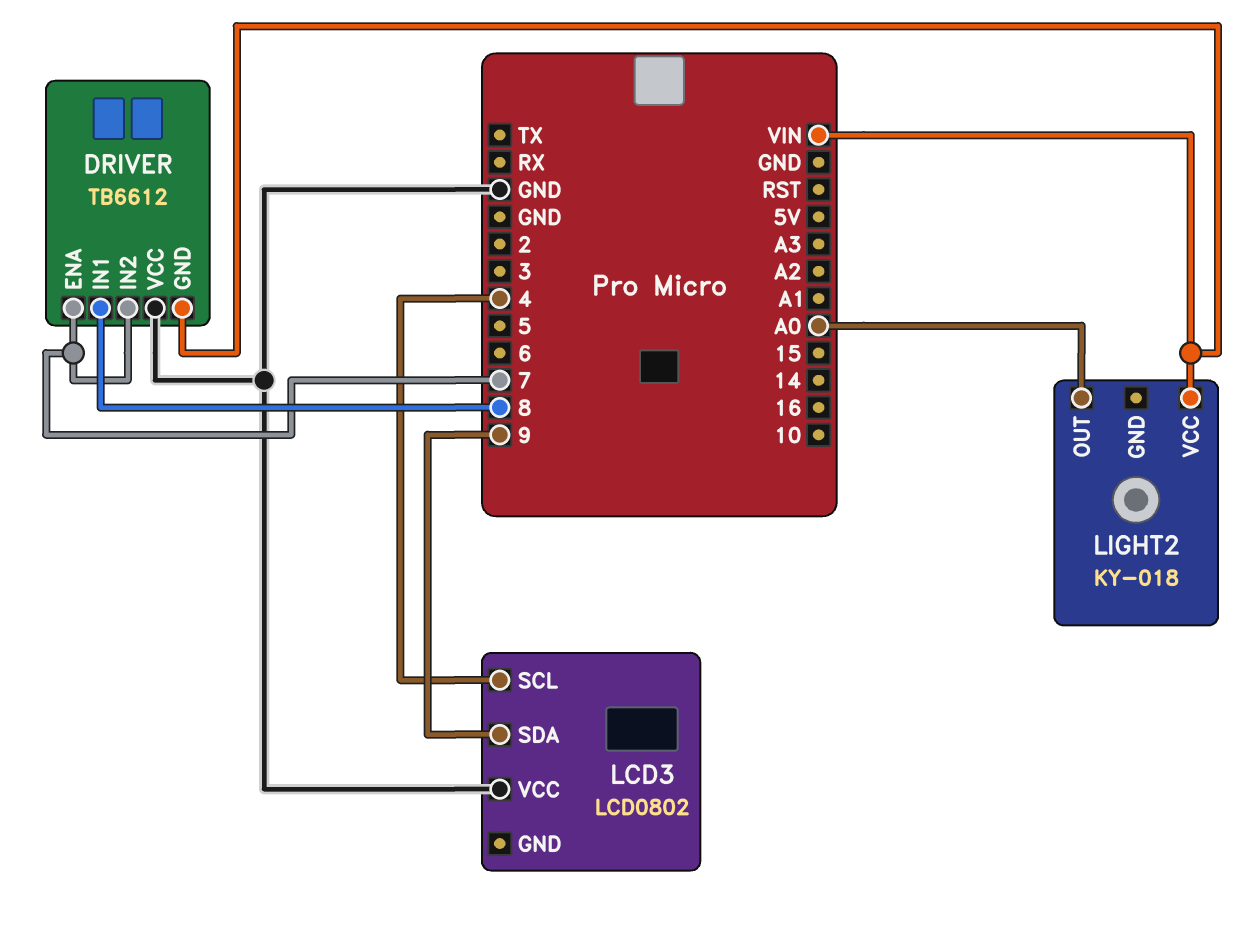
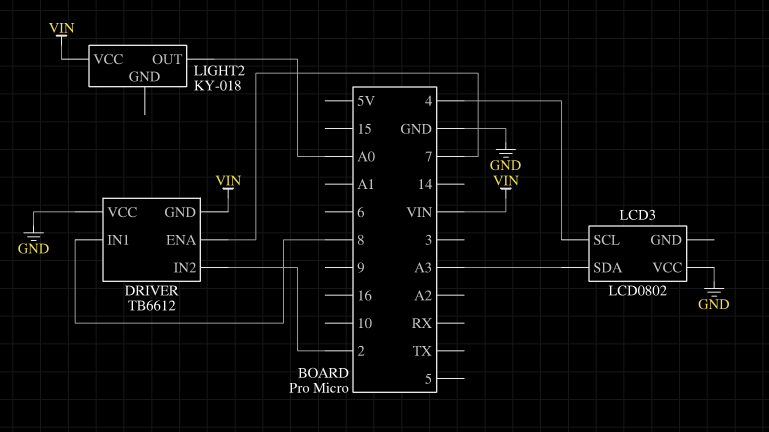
DRIVER pin IN2: 7 -> 2
LCD3 pin SDA: 9 -> A3

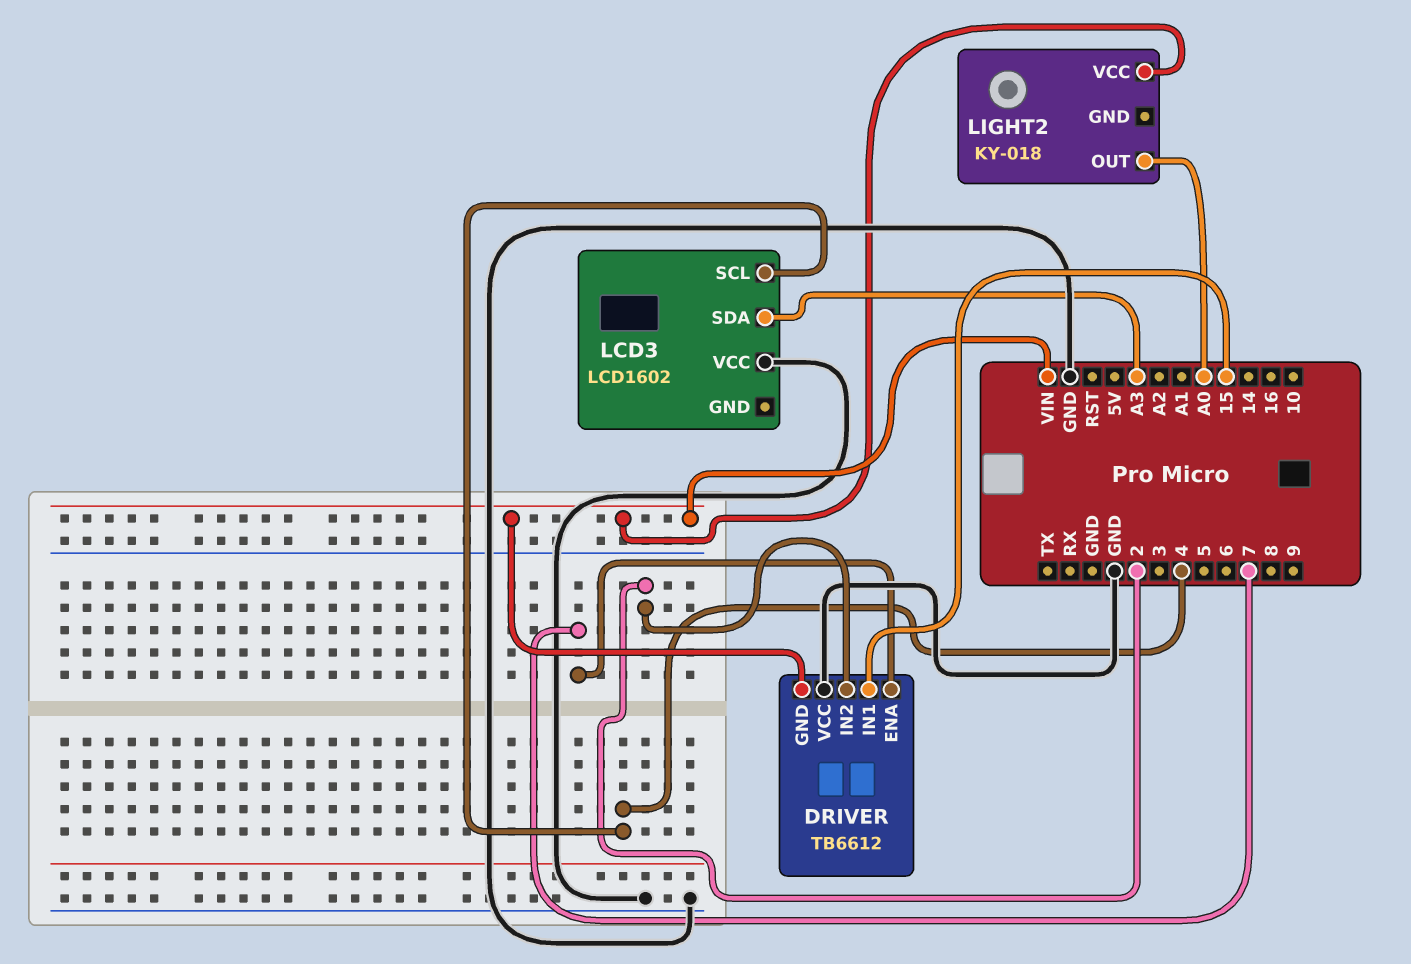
DRIVER pin IN1: 8 -> 15
LCD3: LCD0802 -> LCD1602

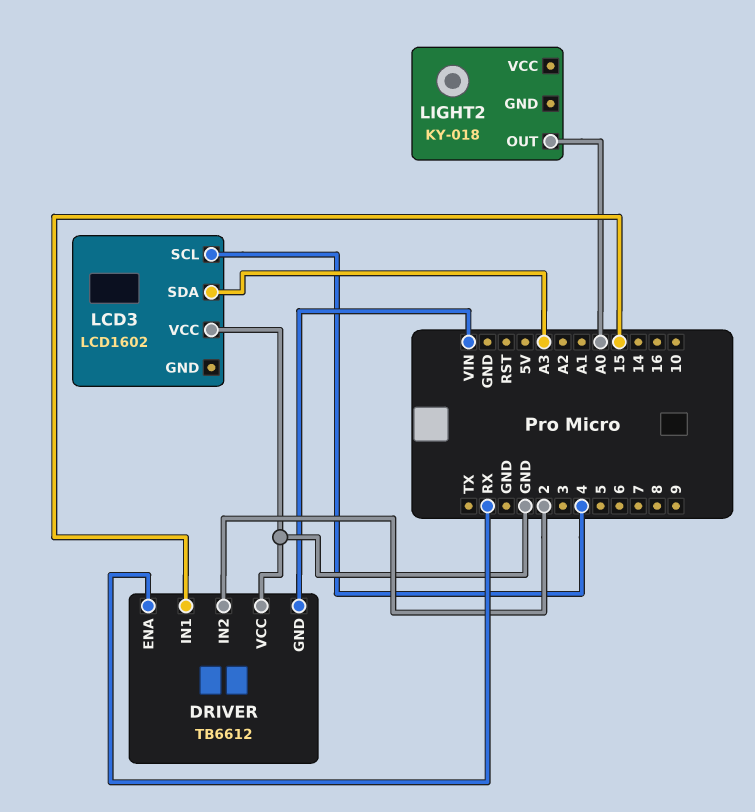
DRIVER pin ENA: 7 -> RX
LIGHT2 pin VCC: VIN -> none

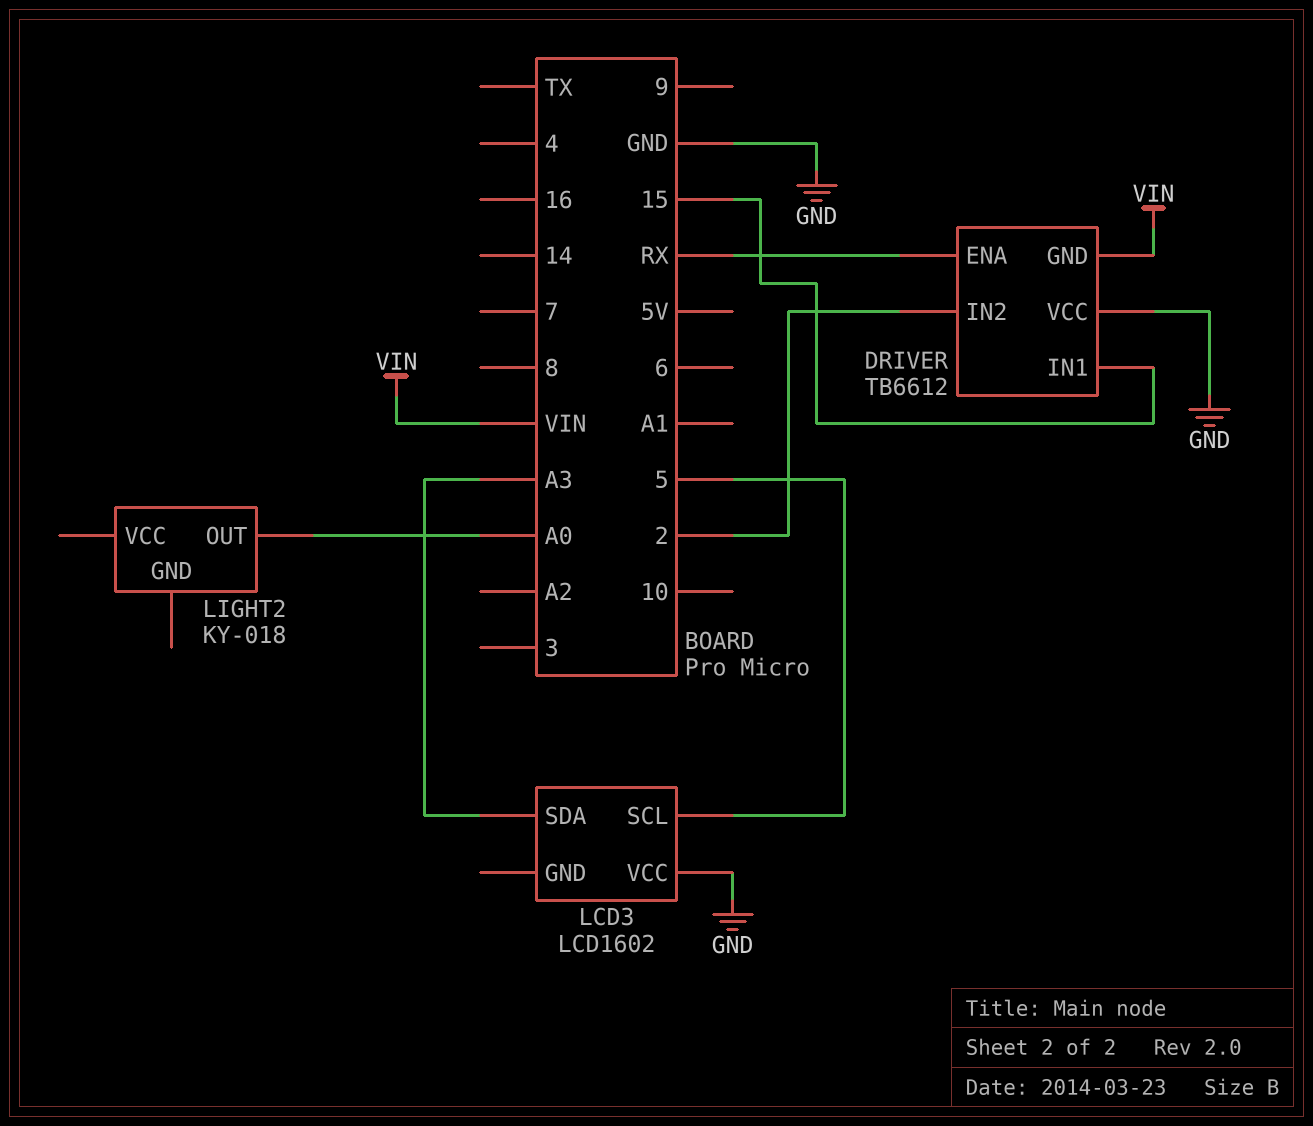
LCD3 pin SCL: 4 -> 5

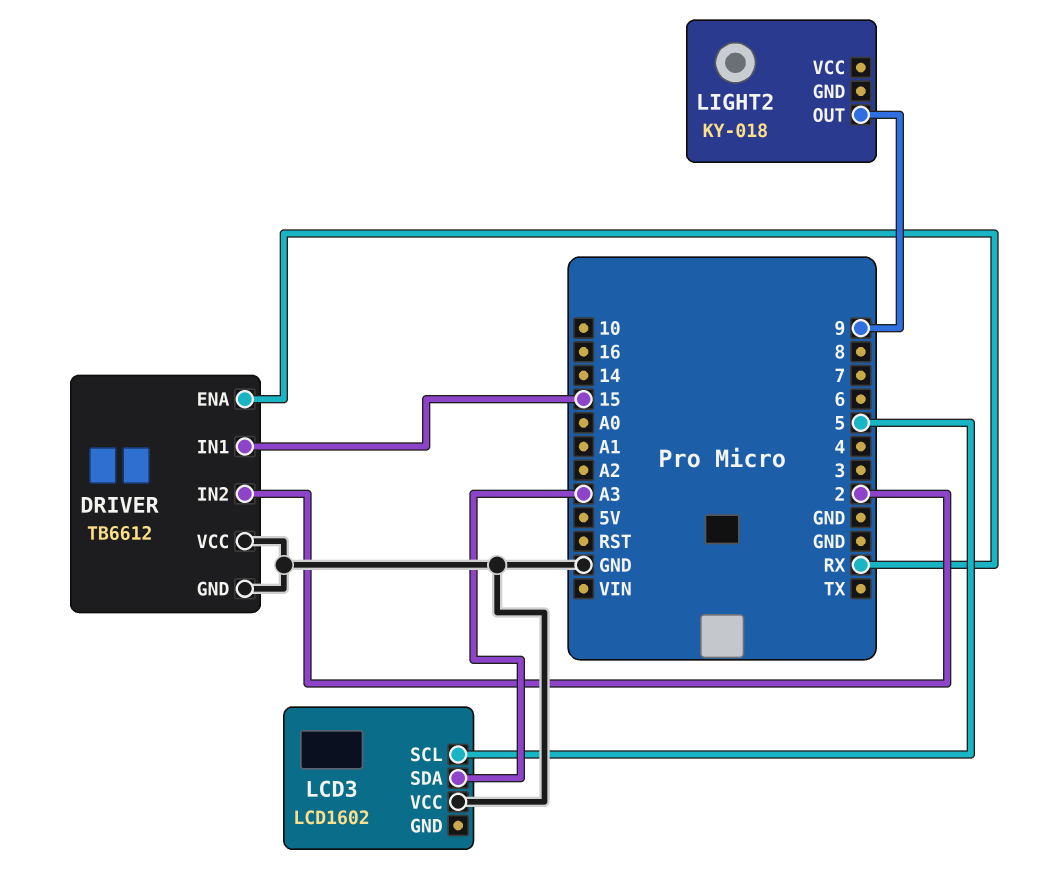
DRIVER pin GND: VIN -> GND
LIGHT2 pin OUT: A0 -> 9

